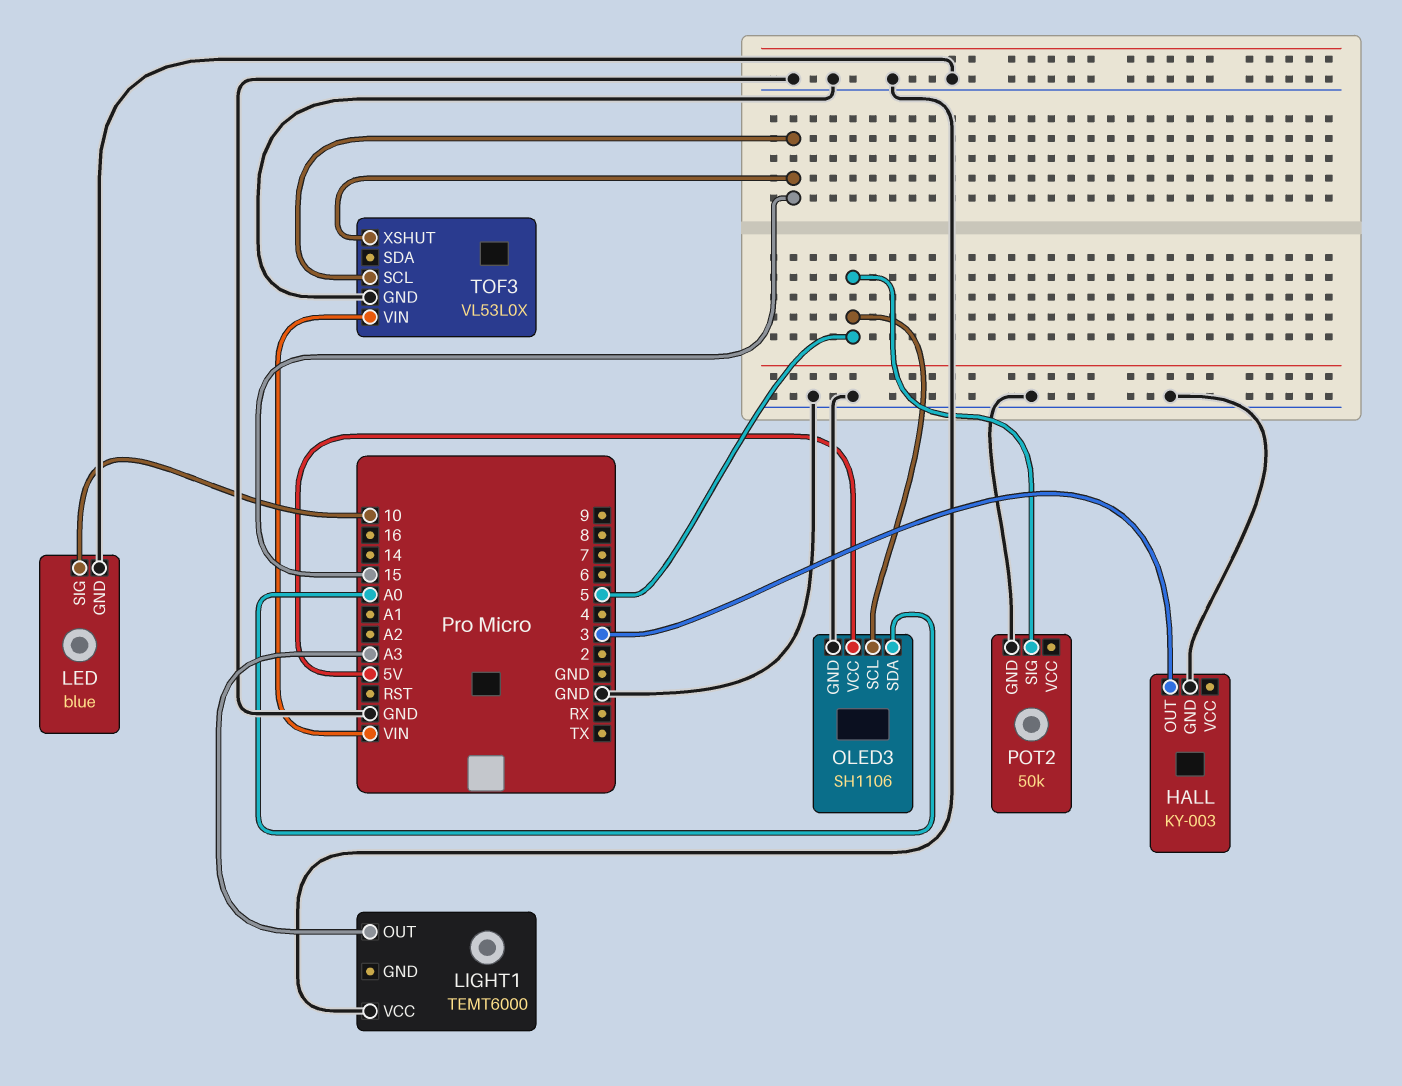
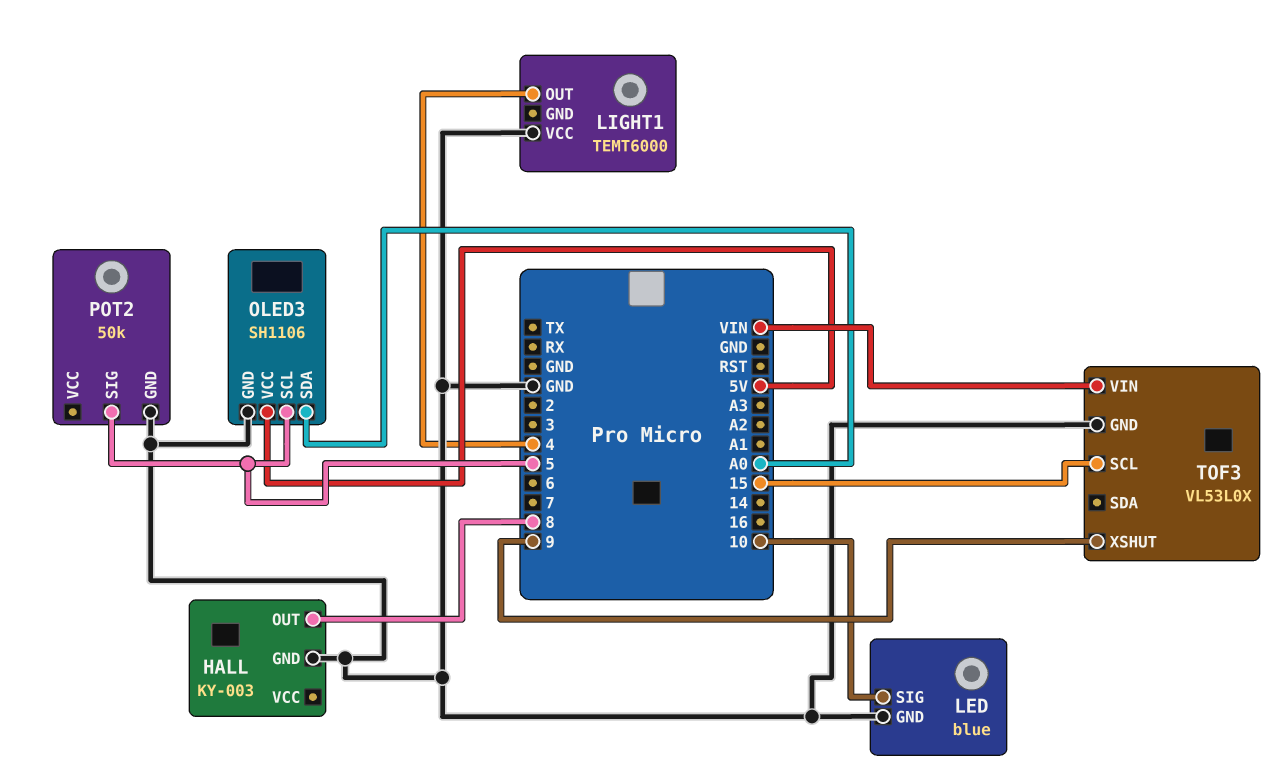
HALL pin OUT: 3 -> 8
LIGHT1 pin OUT: A3 -> 4
TOF3 pin XSHUT: 15 -> 9

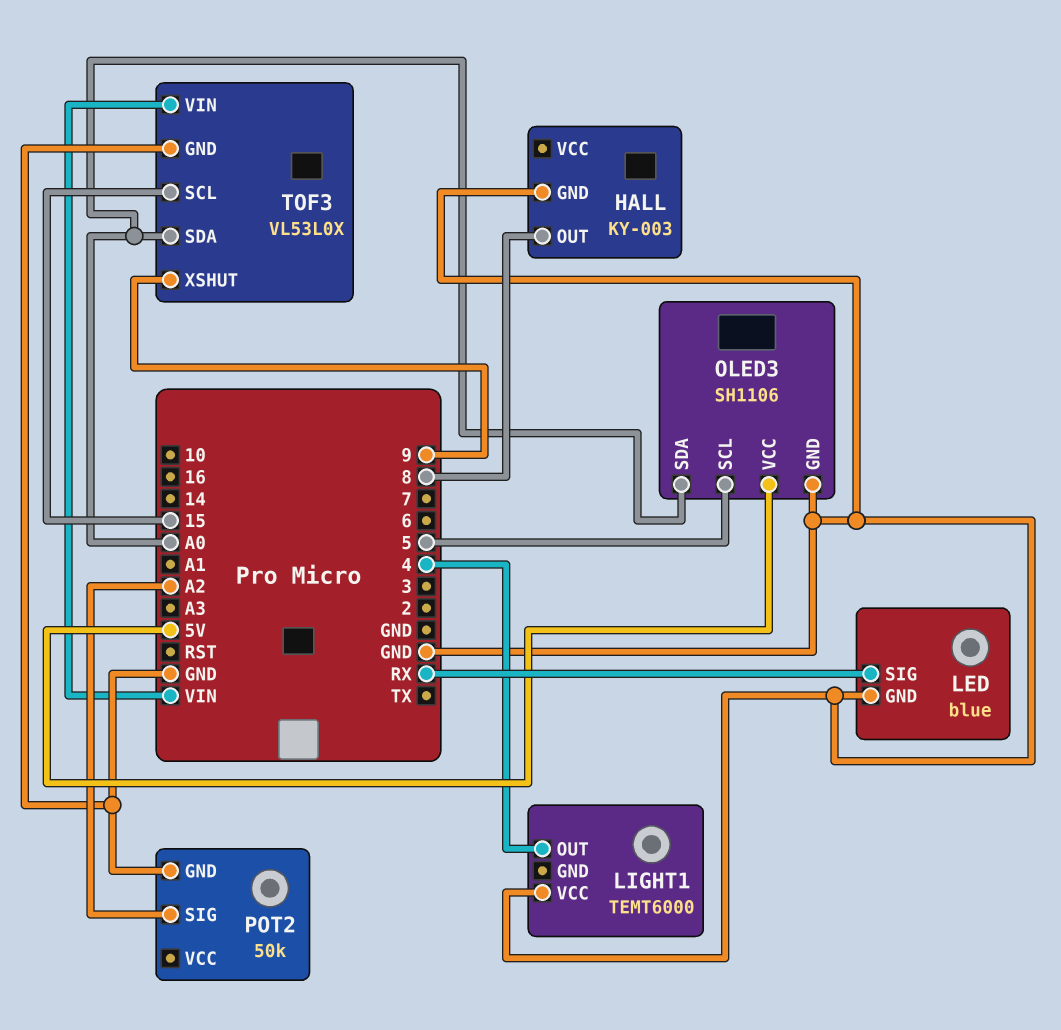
LED pin SIG: 10 -> RX
POT2 pin SIG: 5 -> A2
TOF3 pin SDA: none -> A0

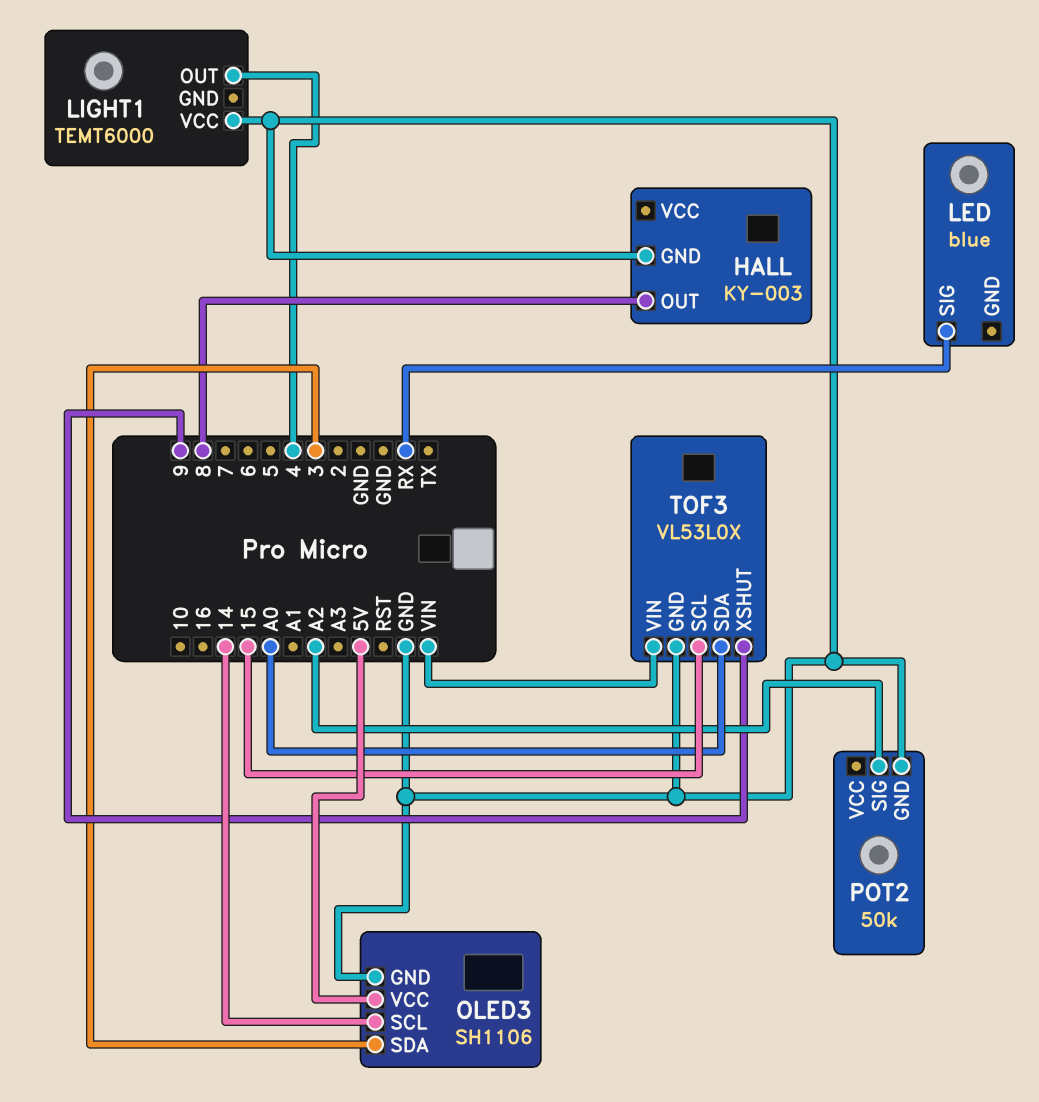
LED pin GND: GND -> none
OLED3 pin SCL: 5 -> 14
OLED3 pin SDA: A0 -> 3

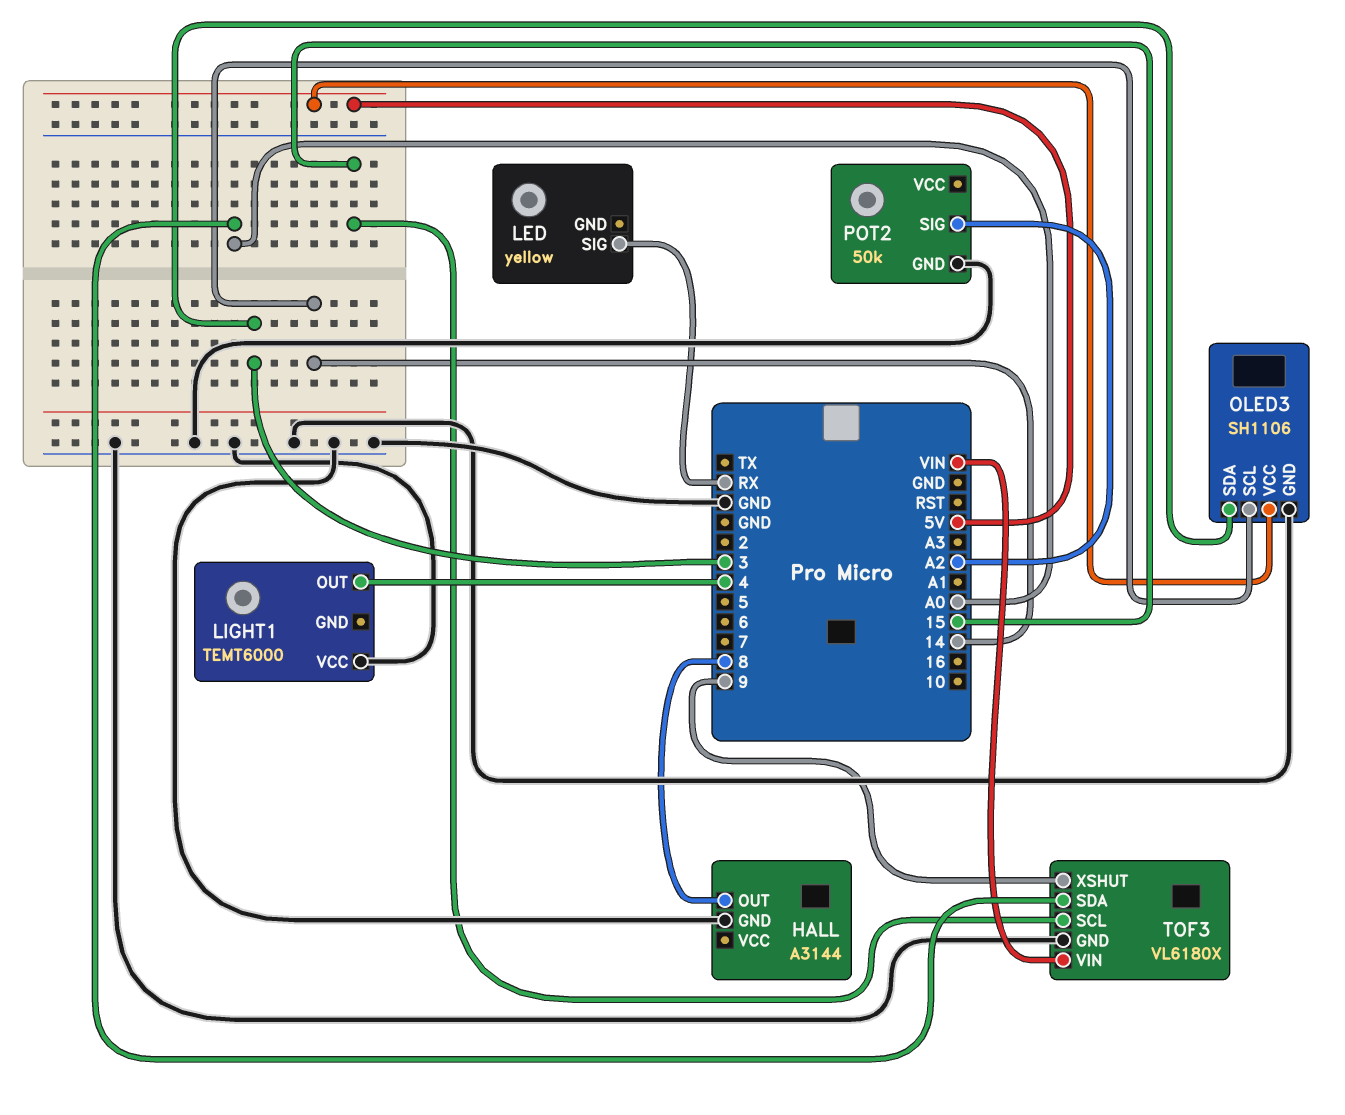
HALL: KY-003 -> A3144
LED: blue -> yellow
TOF3: VL53L0X -> VL6180X

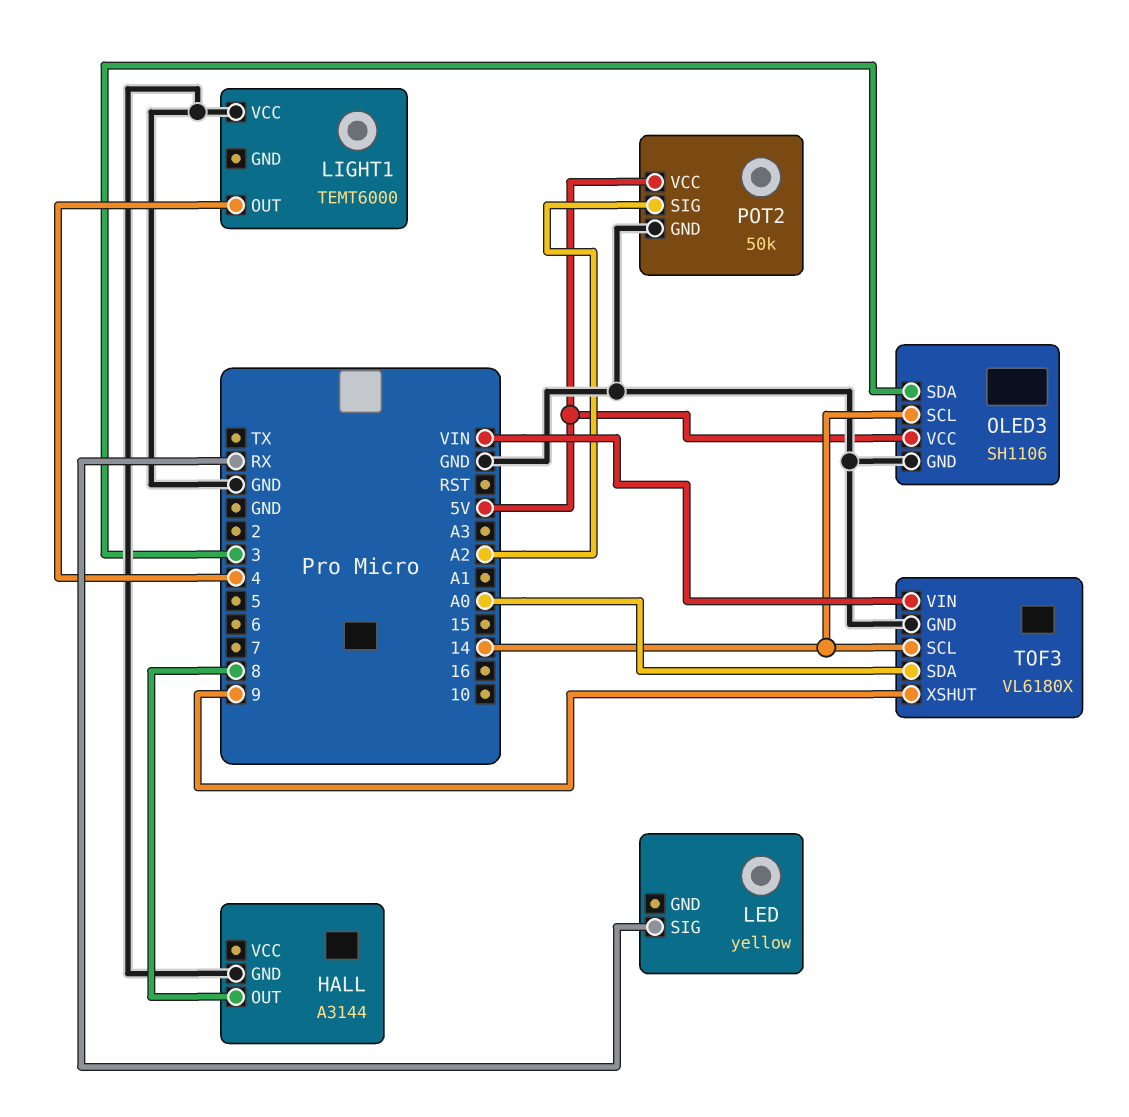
POT2 pin VCC: none -> 5V
TOF3 pin SCL: 15 -> 14

